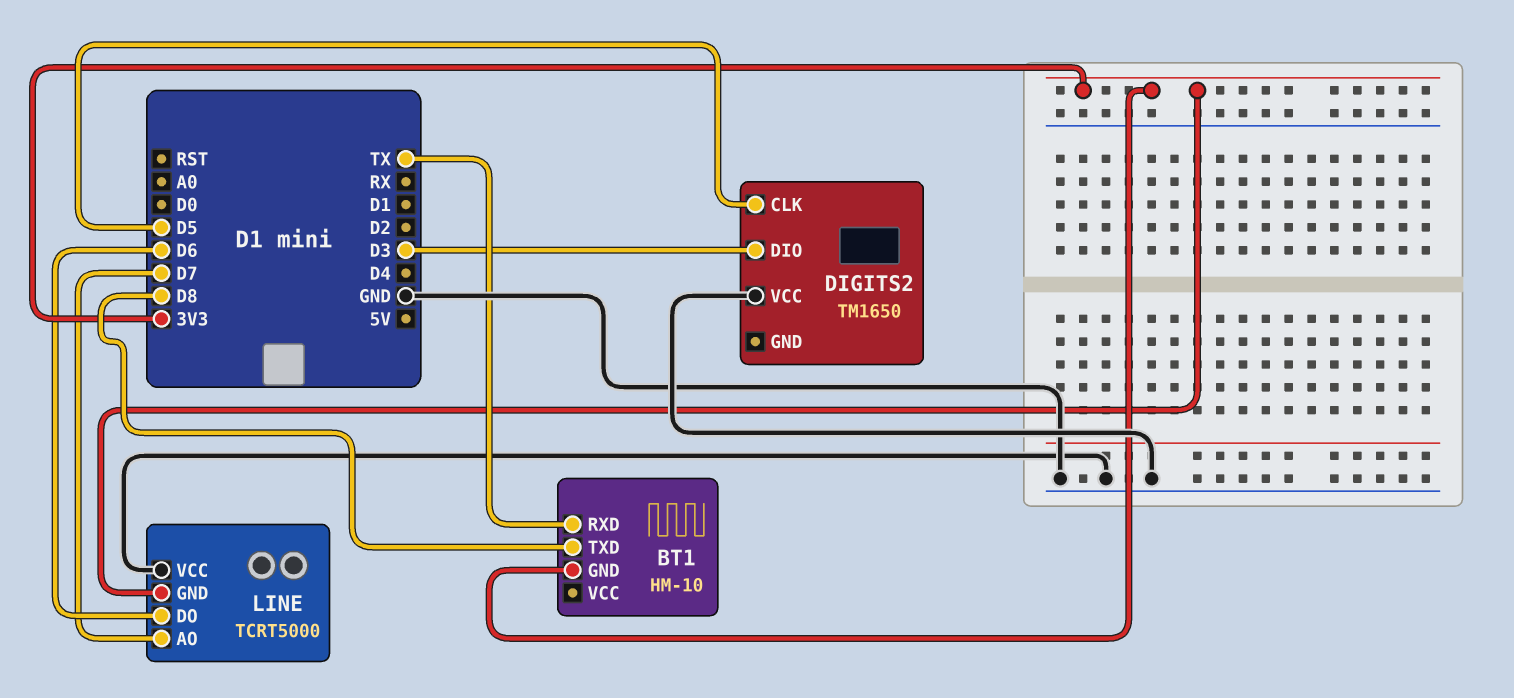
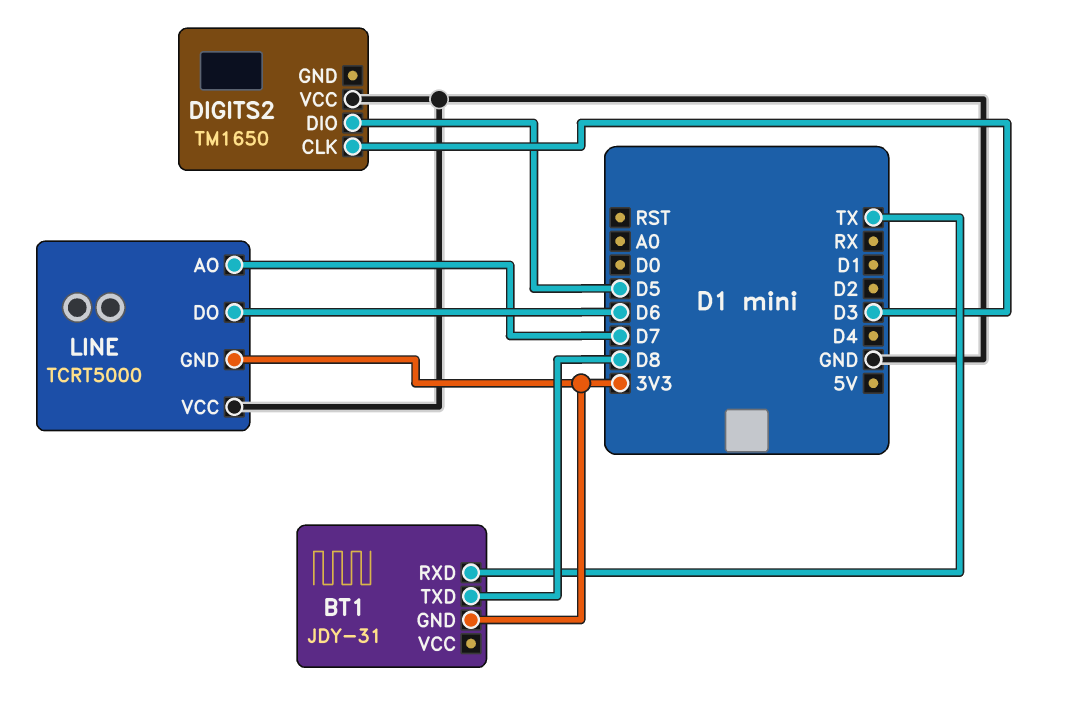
BT1: HM-10 -> JDY-31
DIGITS2 pin CLK: D5 -> D3
DIGITS2 pin DIO: D3 -> D5

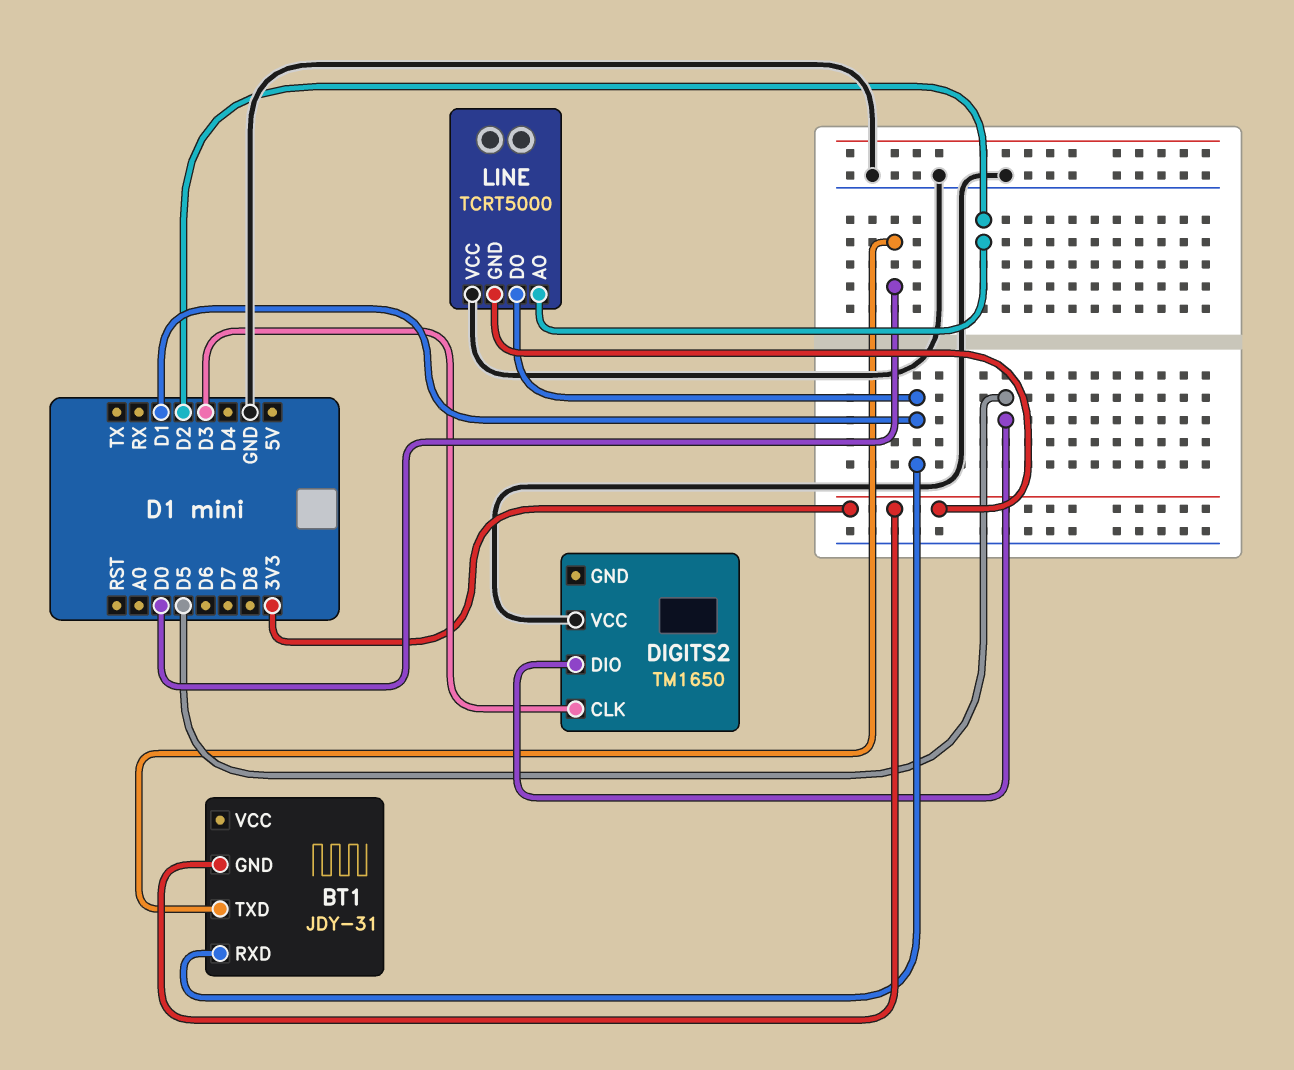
BT1 pin RXD: TX -> D1
BT1 pin TXD: D8 -> D0
LINE pin AO: D7 -> D2
LINE pin DO: D6 -> D1

